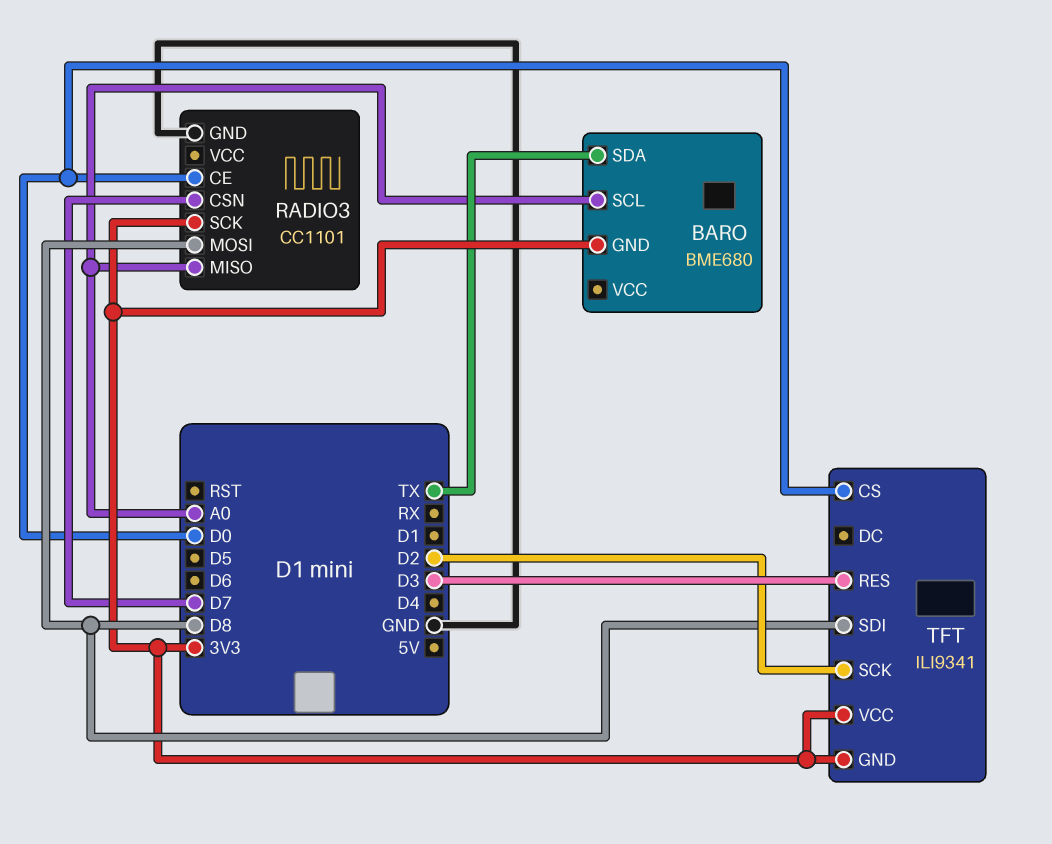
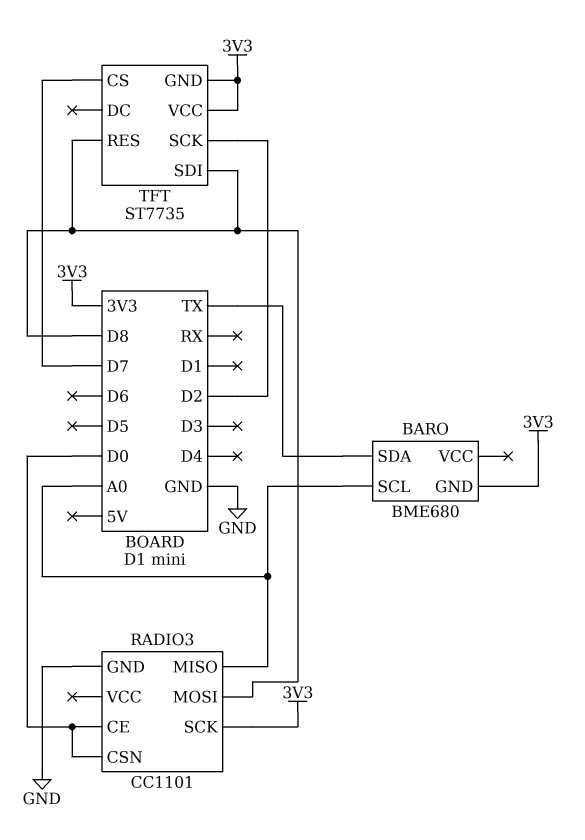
RADIO3 pin CSN: D7 -> D0
TFT: ILI9341 -> ST7735
TFT pin CS: D0 -> D7
TFT pin RES: D3 -> D8

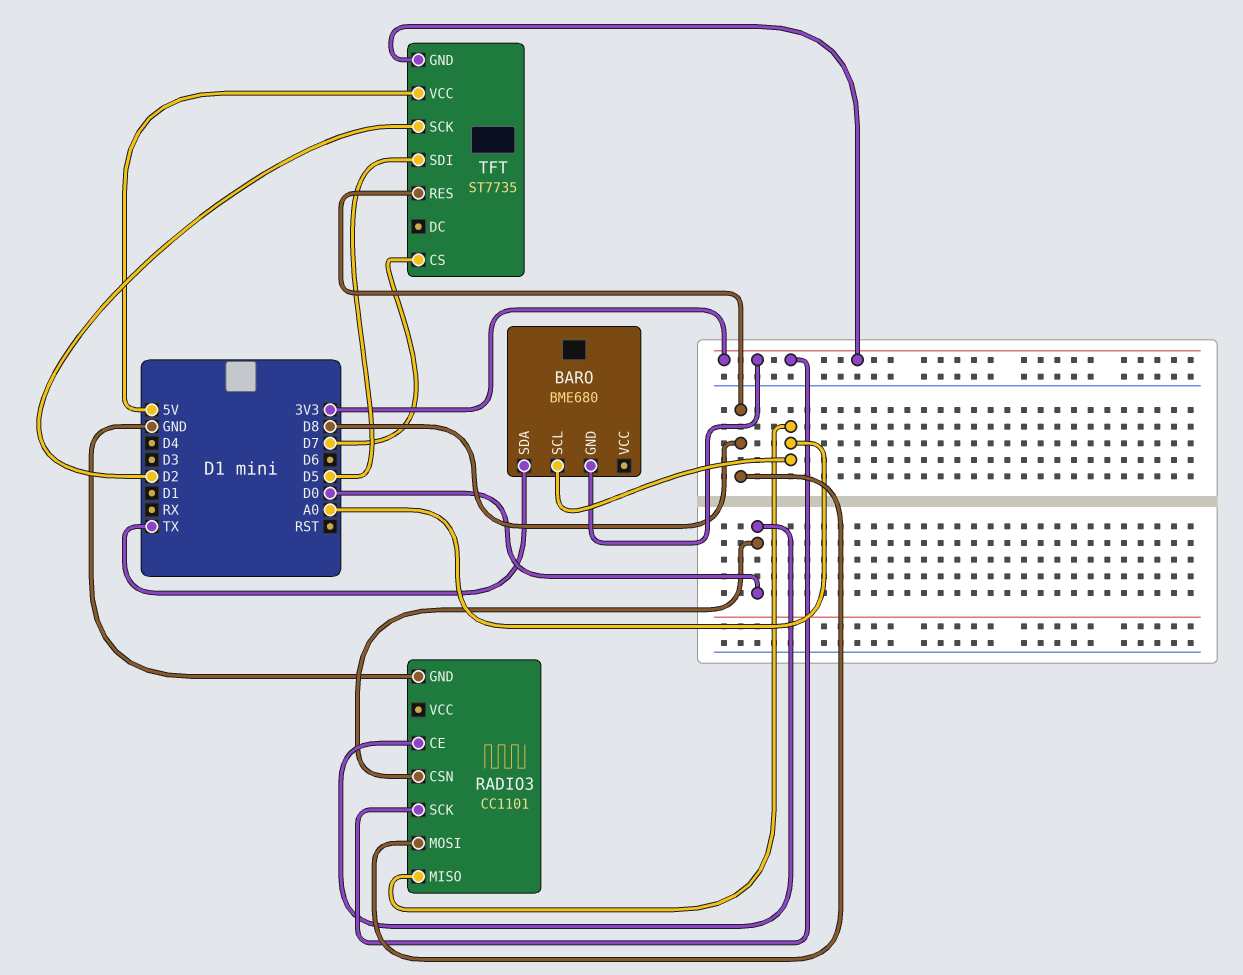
TFT pin SDI: D8 -> D5
TFT pin VCC: 3V3 -> 5V

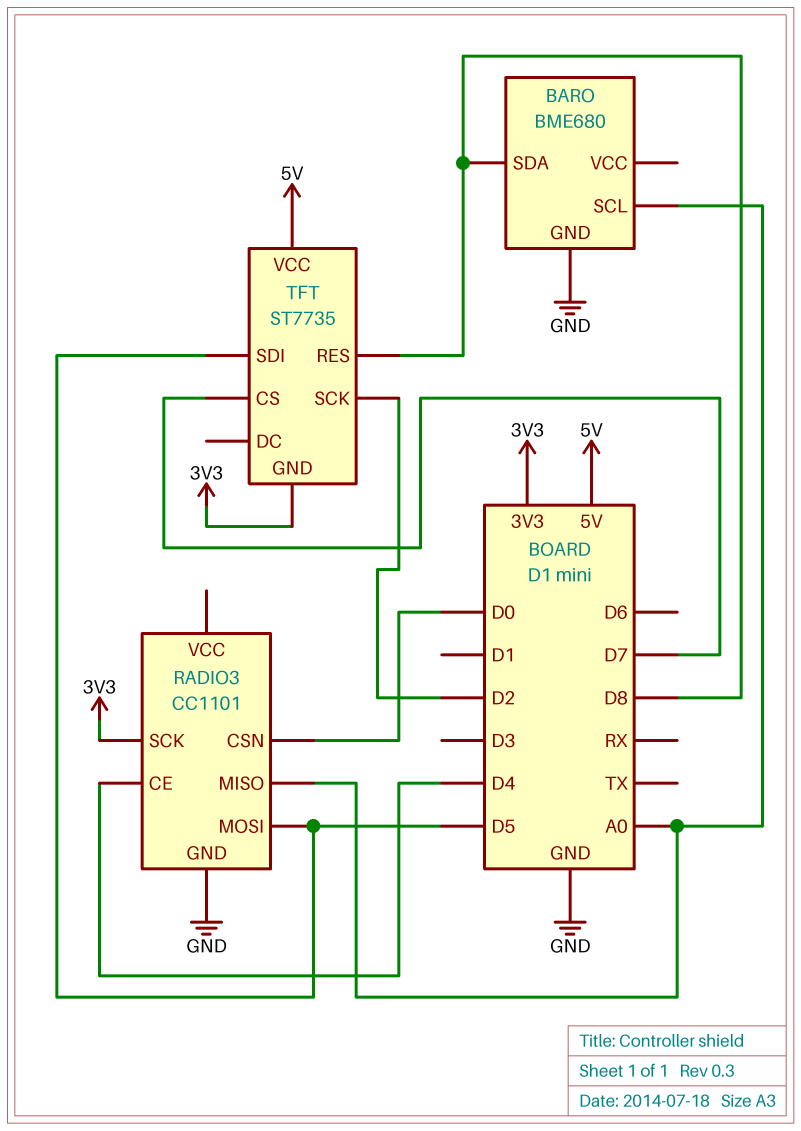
BARO pin GND: 3V3 -> GND
BARO pin SDA: TX -> D8
RADIO3 pin CE: D0 -> D4
RADIO3 pin MOSI: D8 -> D5

